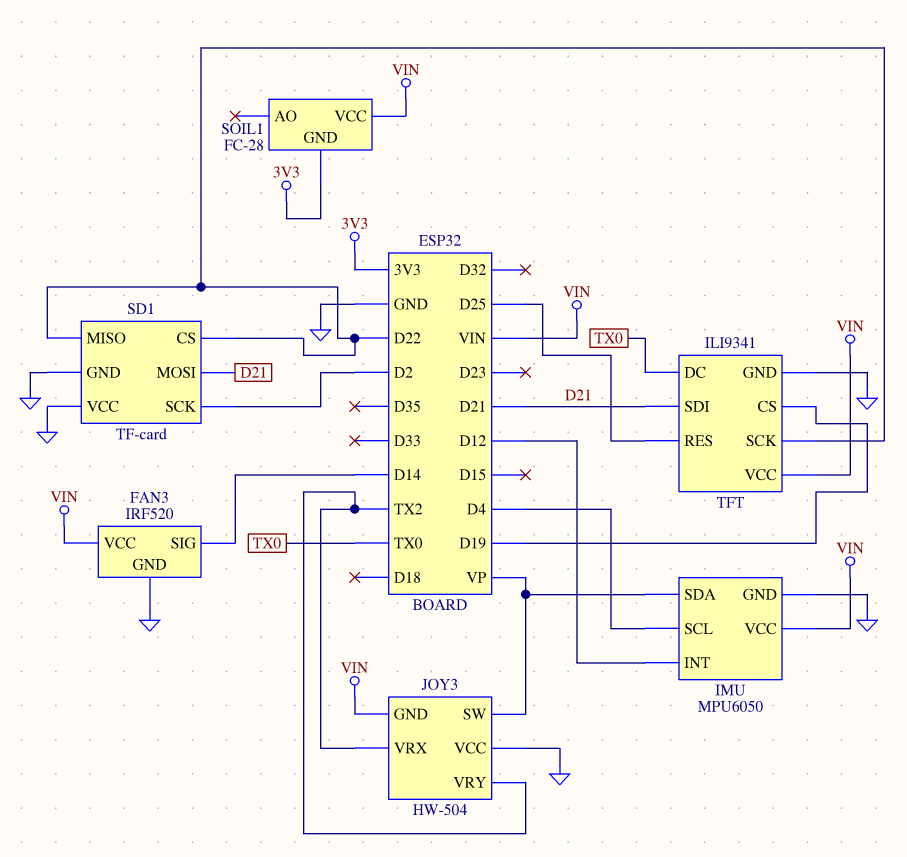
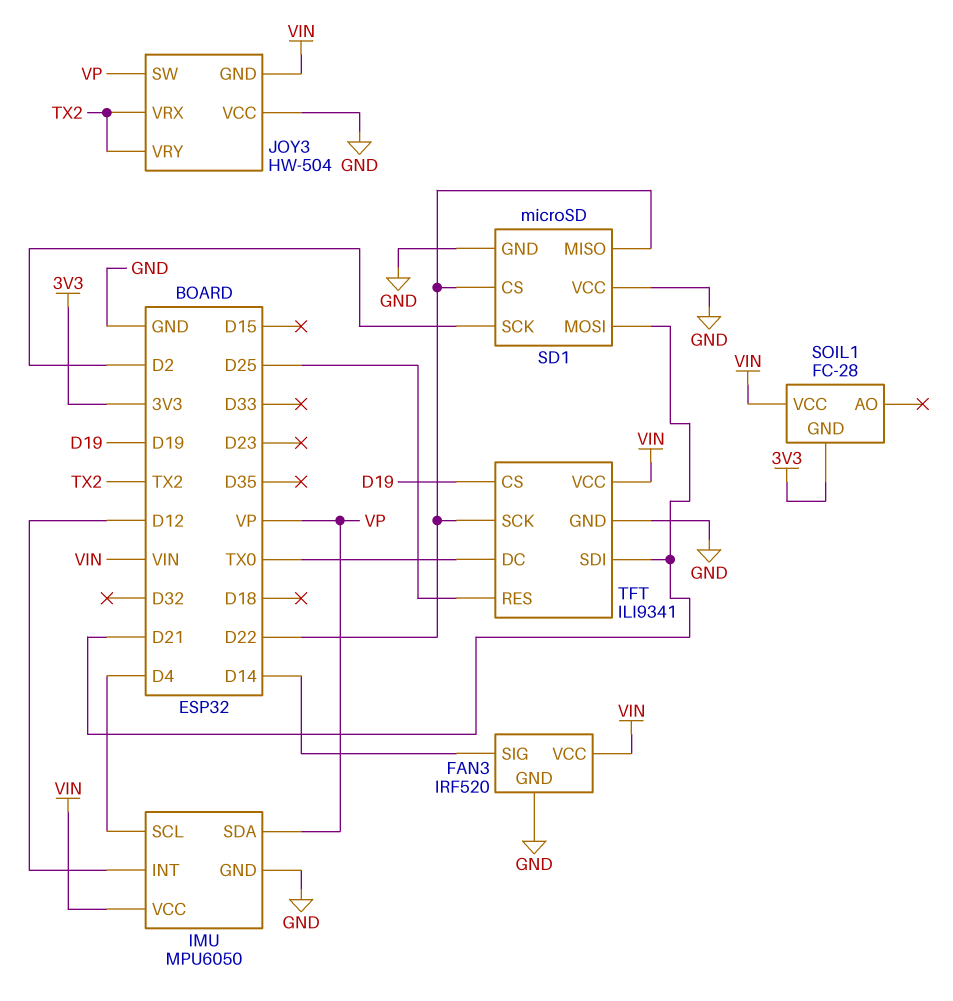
SD1: TF-card -> microSD

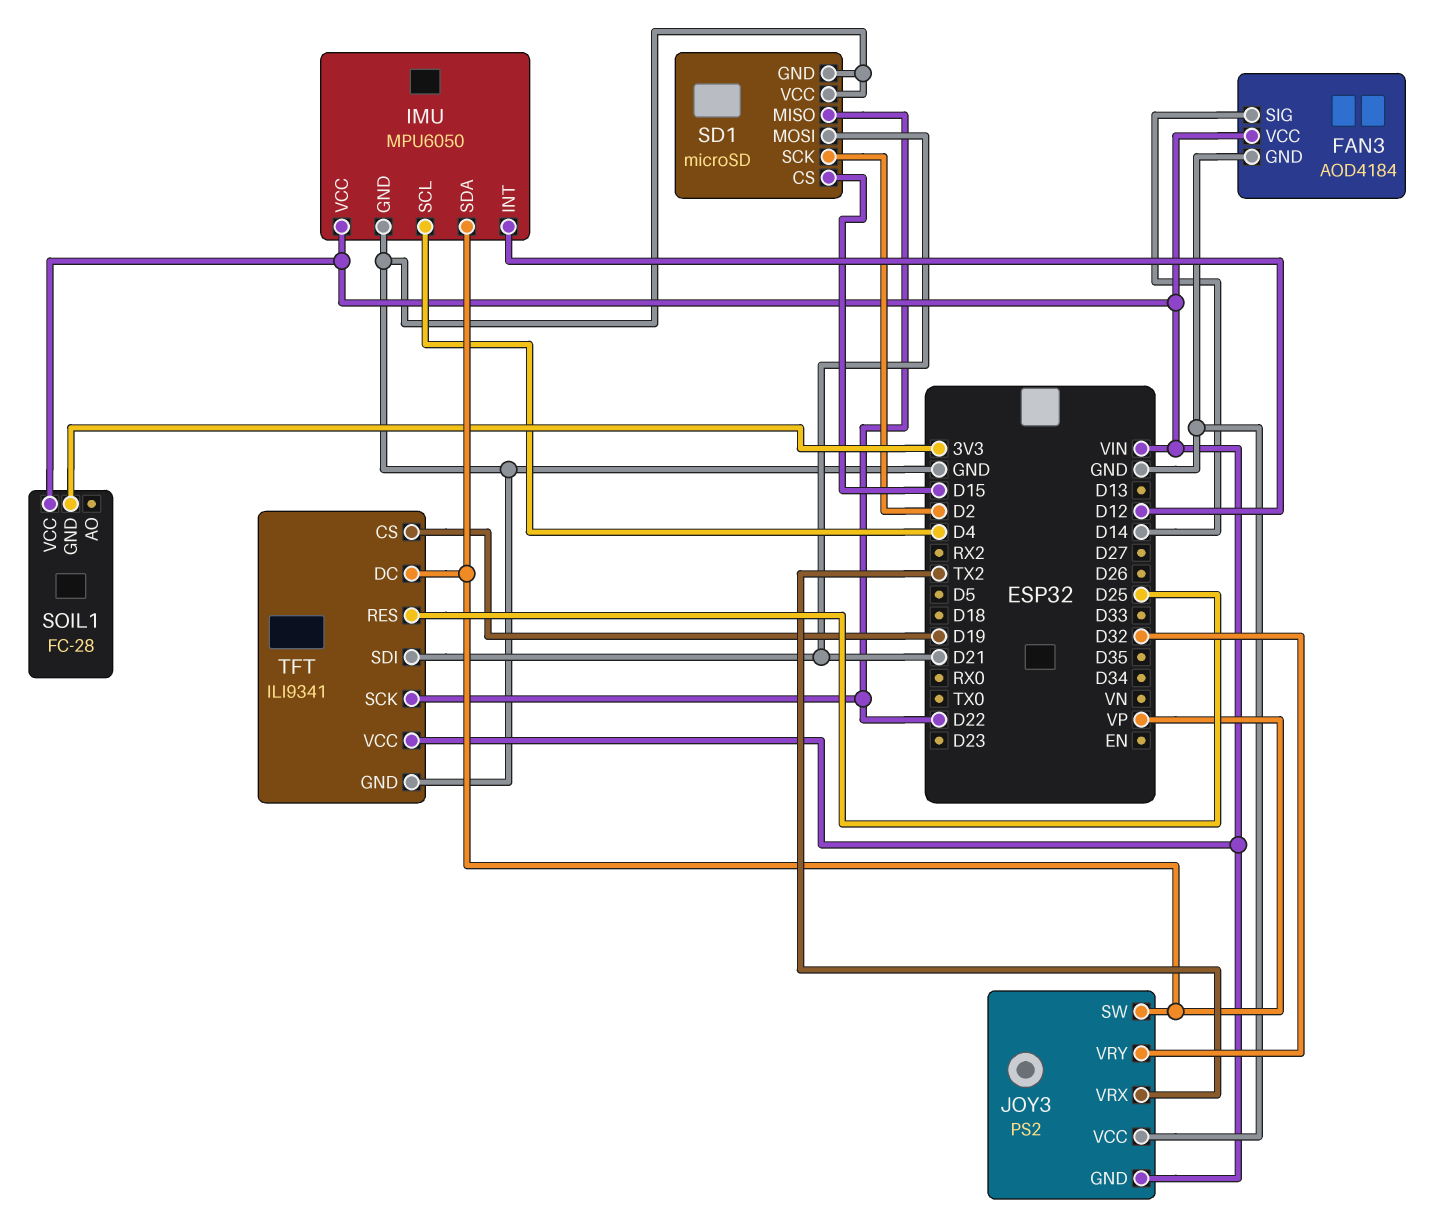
FAN3: IRF520 -> AOD4184
JOY3: HW-504 -> PS2
JOY3 pin VRY: TX2 -> D32
SD1 pin CS: D22 -> D15
TFT pin DC: TX0 -> VP

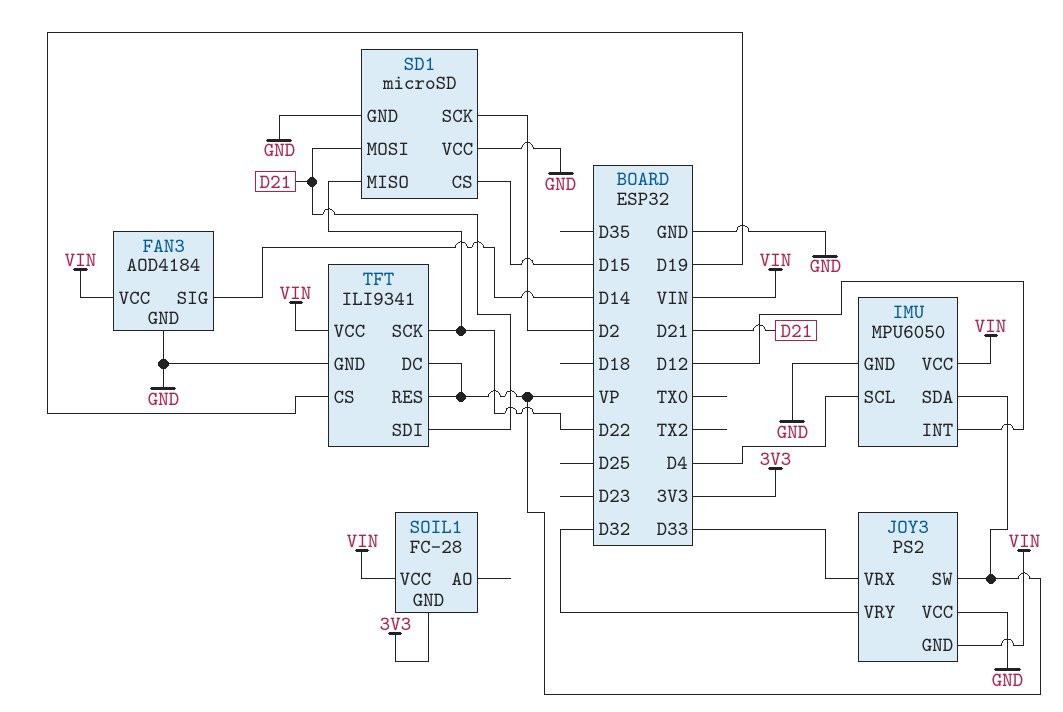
JOY3 pin VRX: TX2 -> D33
TFT pin RES: D25 -> VP

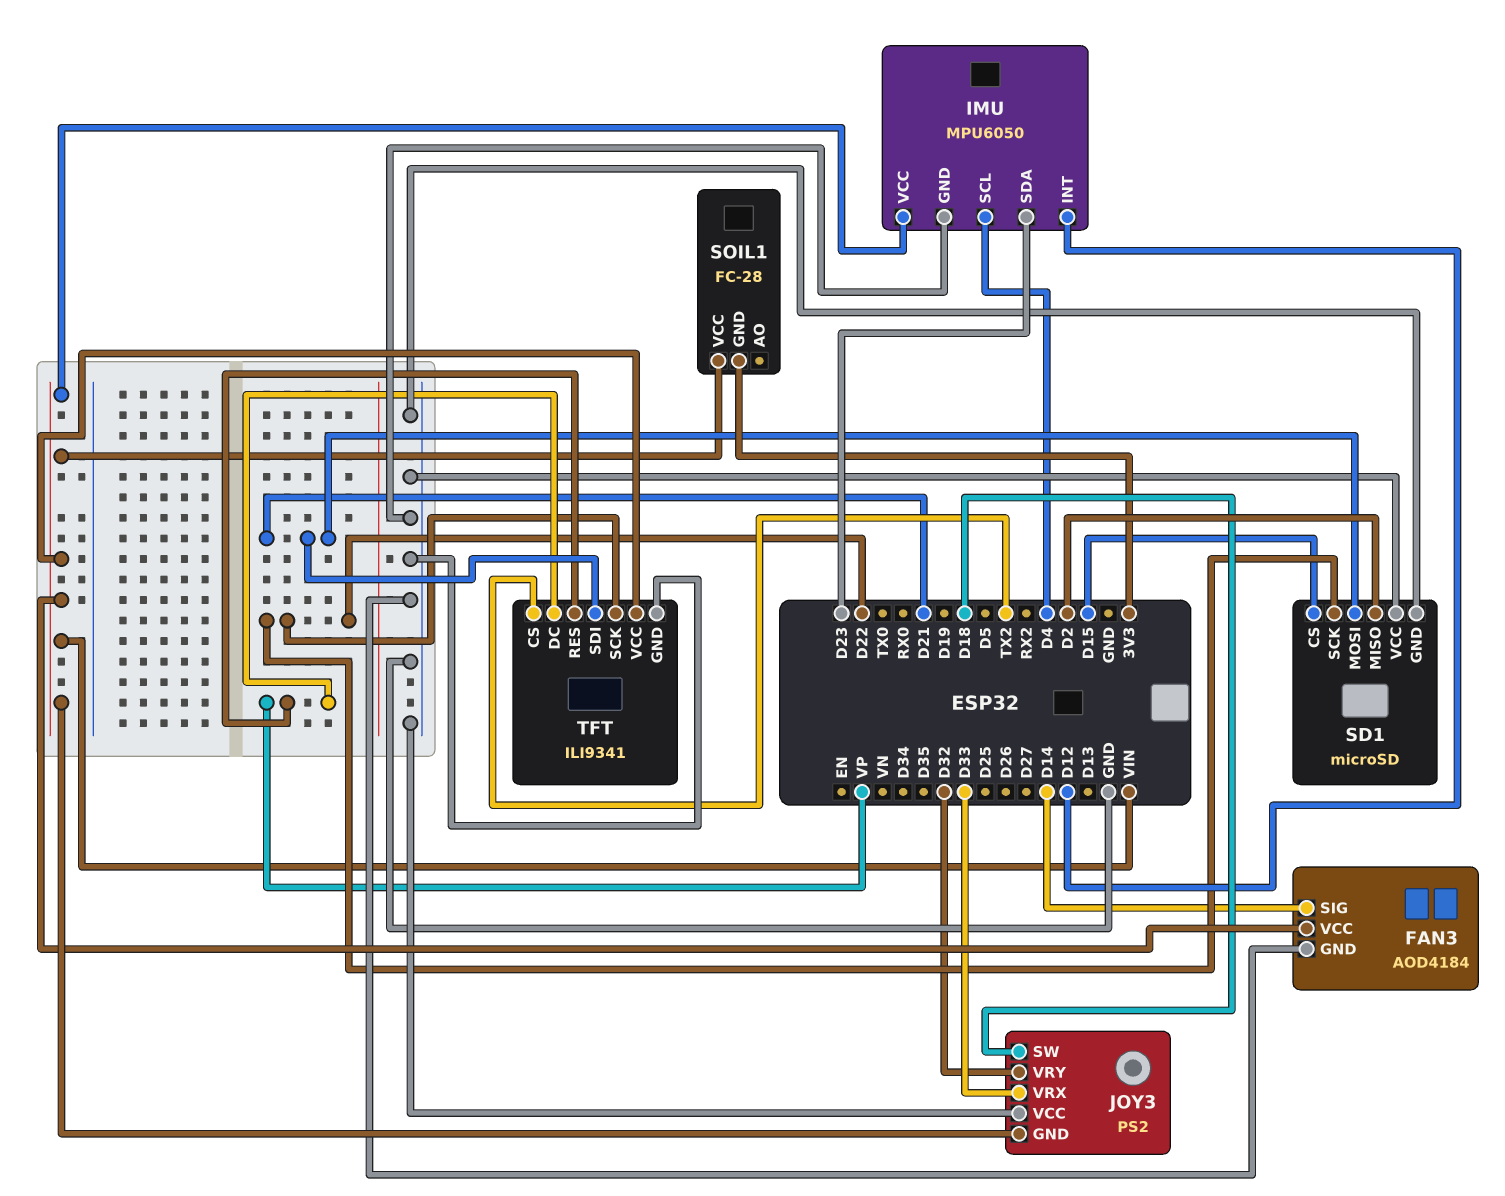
IMU pin SDA: VP -> D23
JOY3 pin SW: VP -> D18
SD1 pin MISO: D22 -> D2
SD1 pin SCK: D2 -> D22
TFT pin CS: D19 -> TX2

